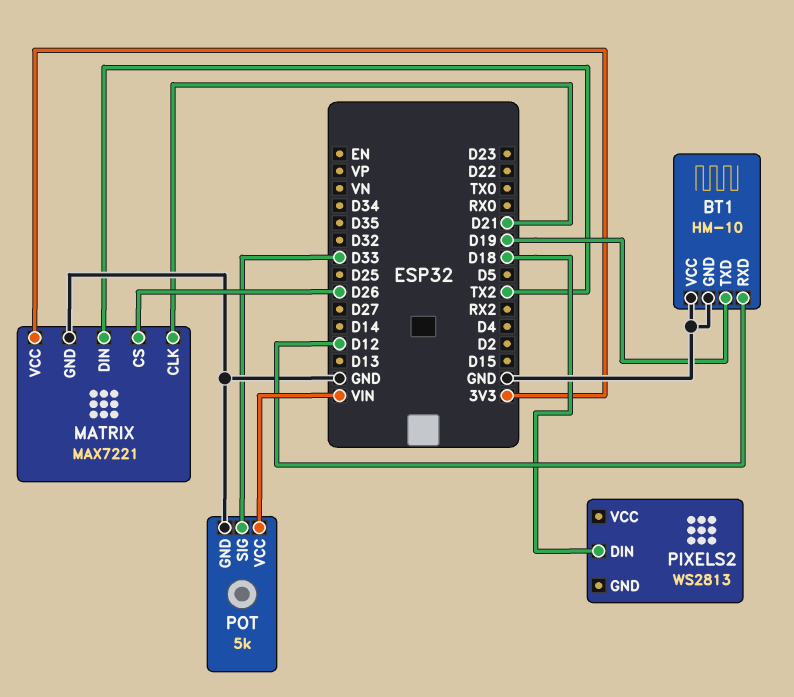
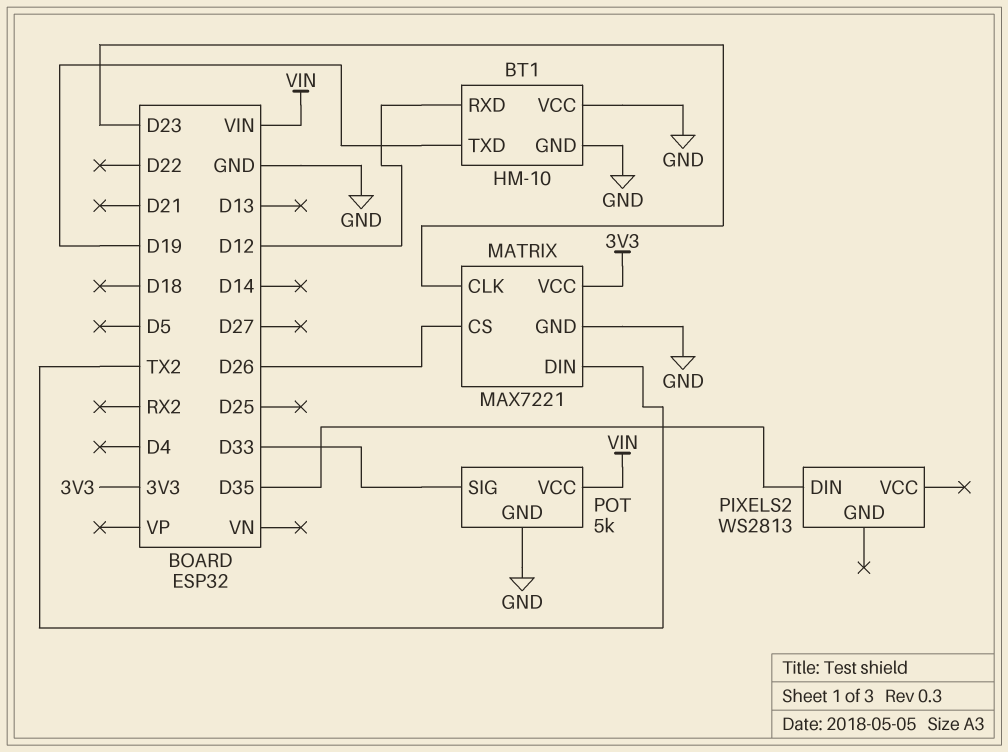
MATRIX pin CLK: D21 -> D23
PIXELS2 pin DIN: D18 -> D35

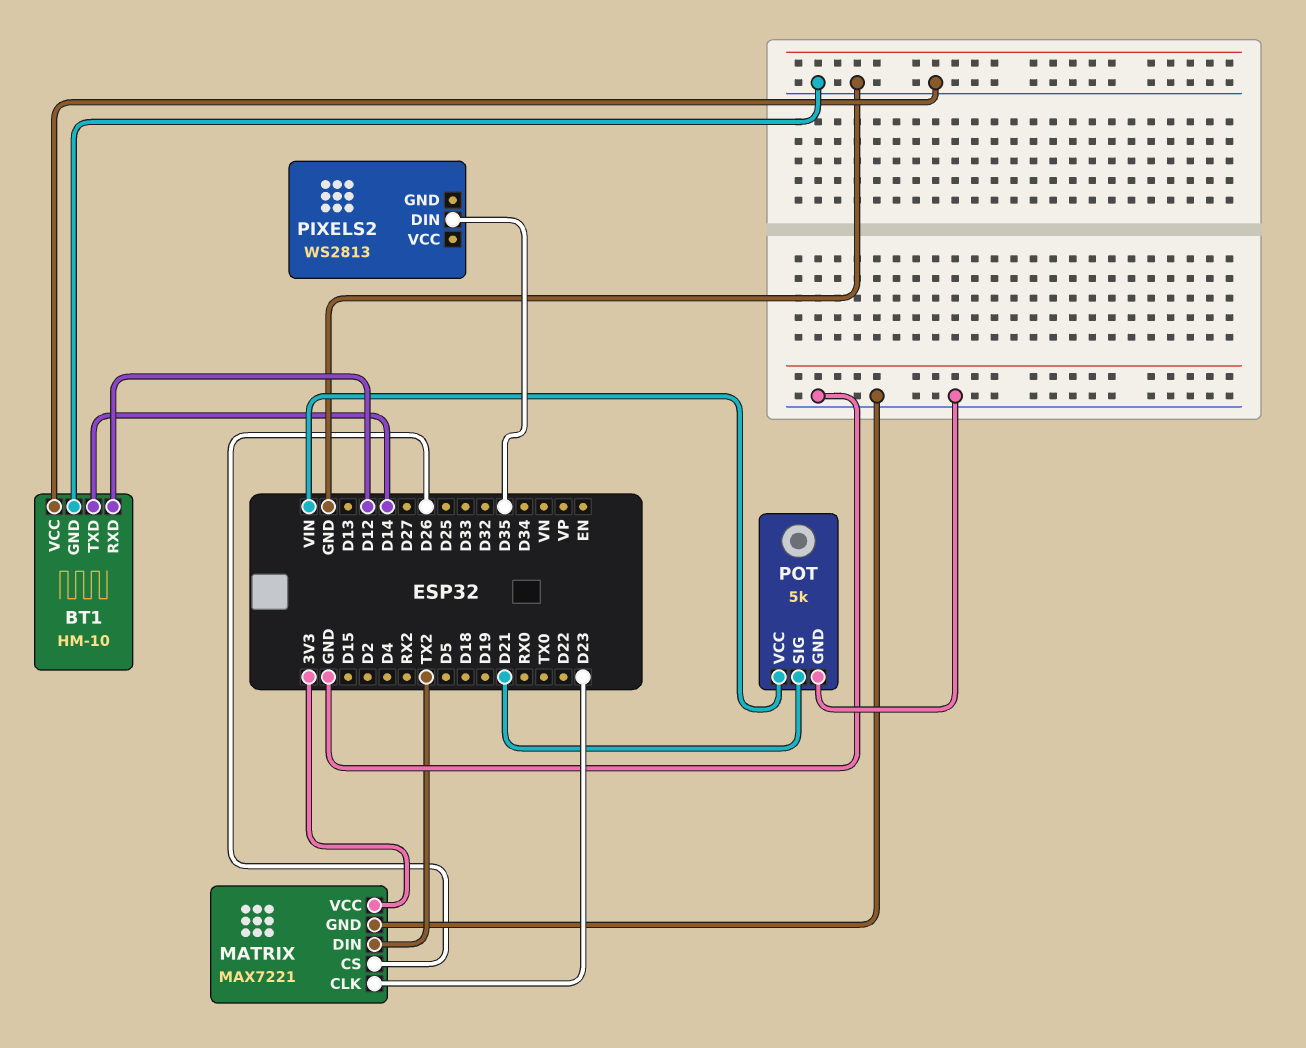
BT1 pin TXD: D19 -> D14
POT pin SIG: D33 -> D21

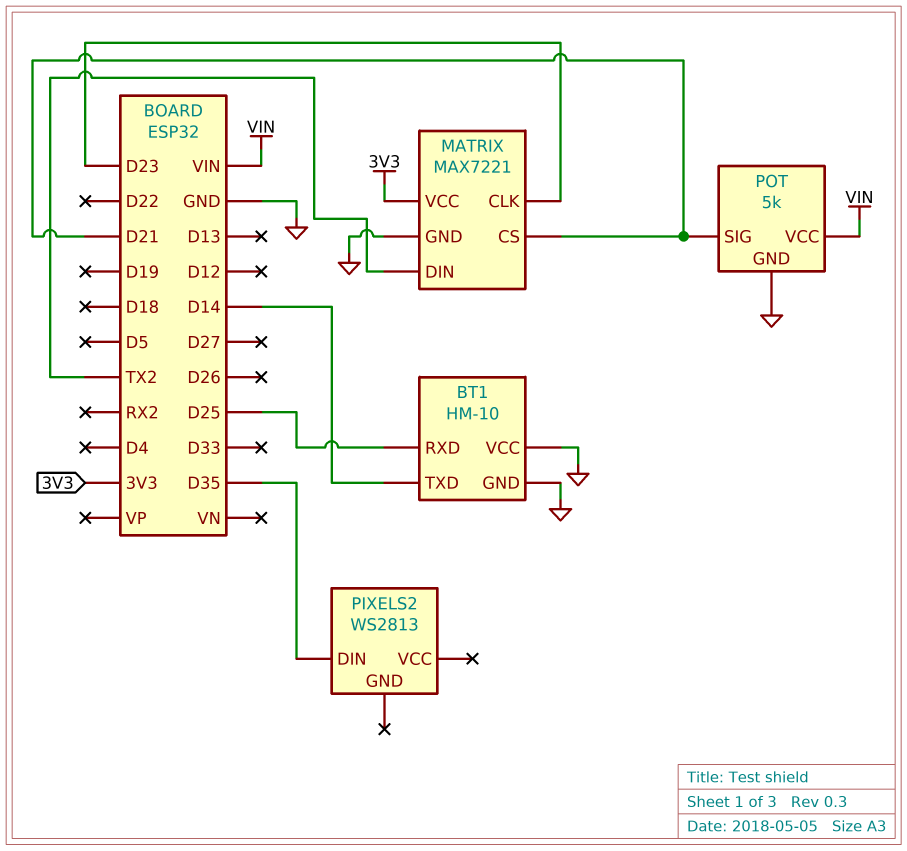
BT1 pin RXD: D12 -> D25
MATRIX pin CS: D26 -> D21

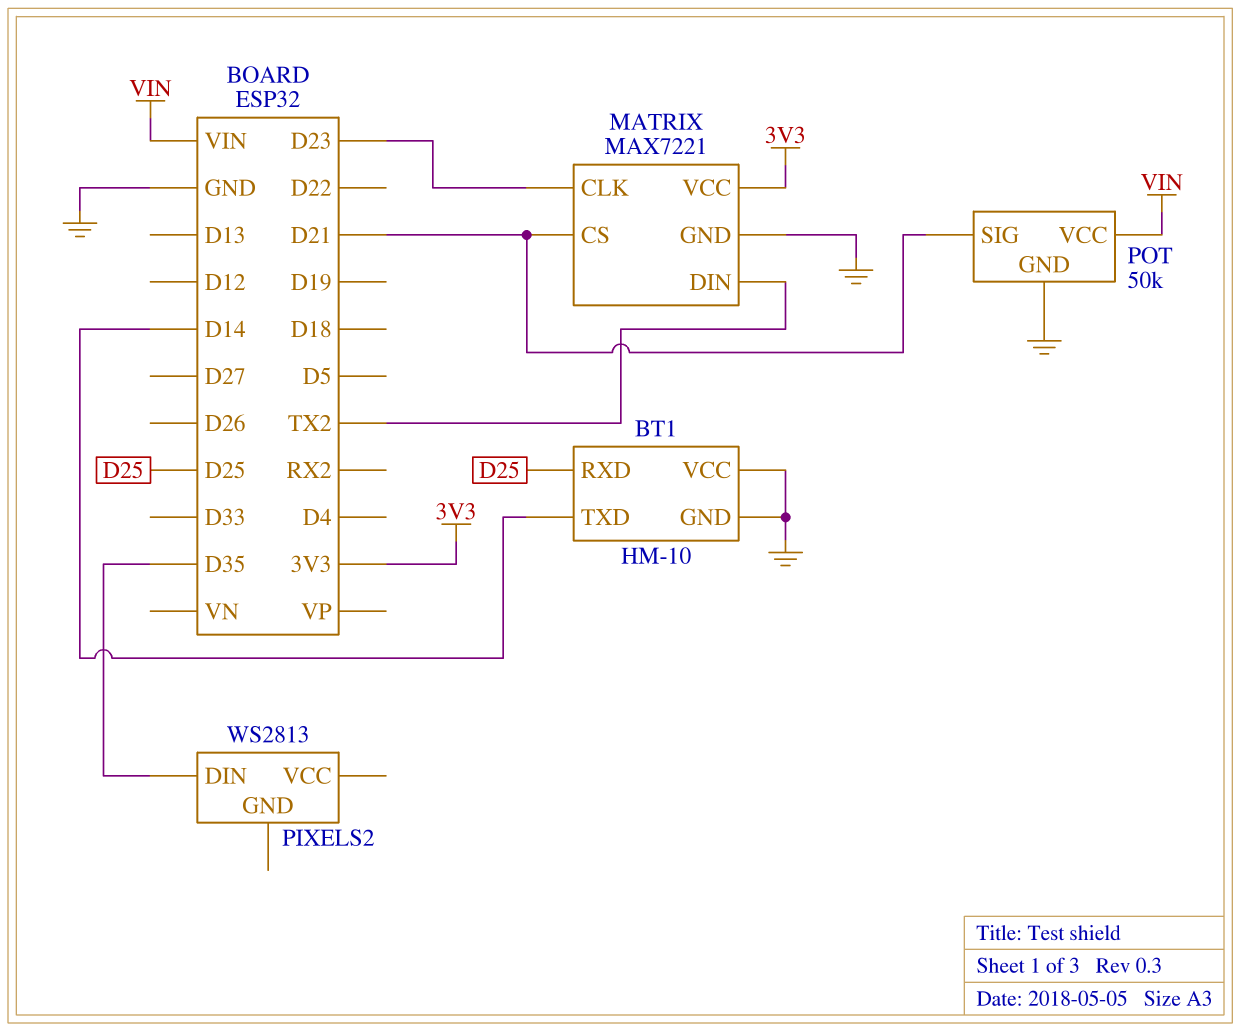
POT: 5k -> 50k

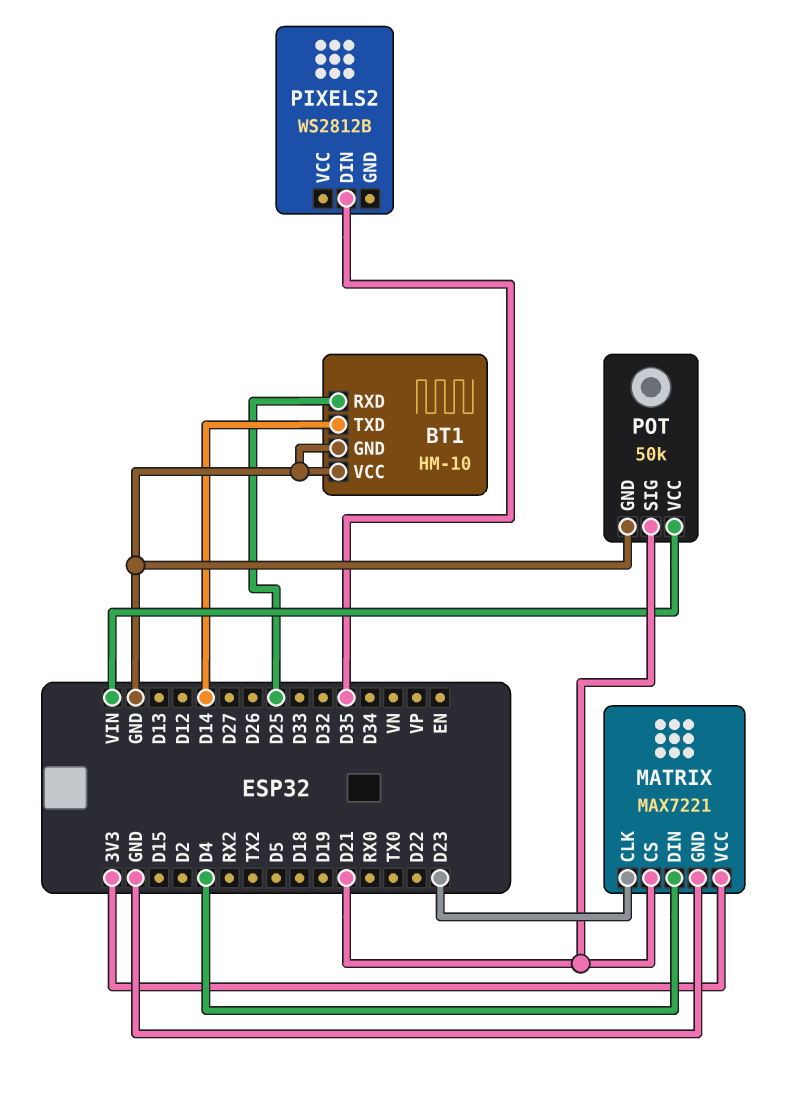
MATRIX pin DIN: TX2 -> D4
PIXELS2: WS2813 -> WS2812B

